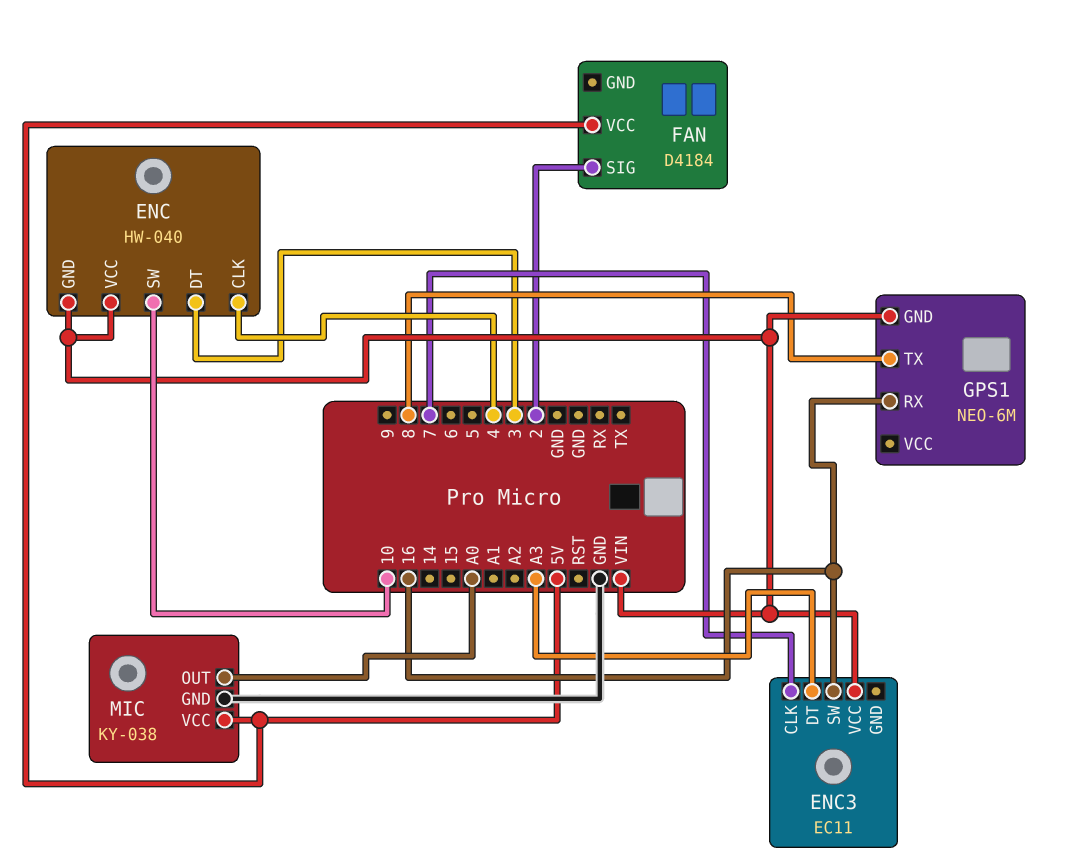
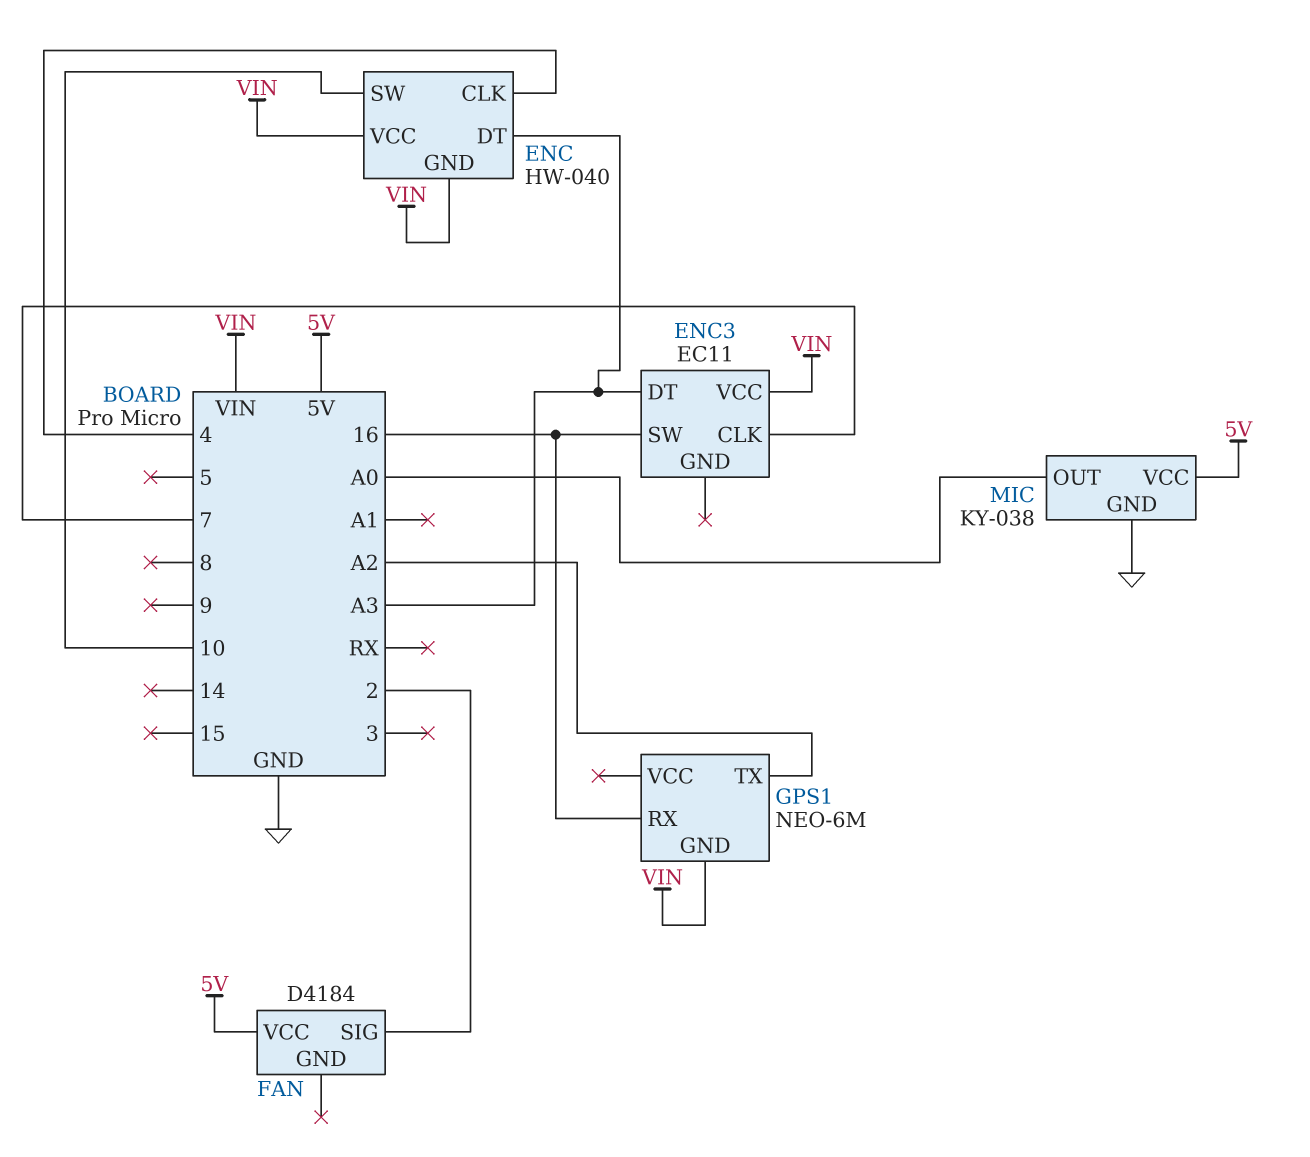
ENC pin DT: 3 -> A3
GPS1 pin TX: 8 -> A2

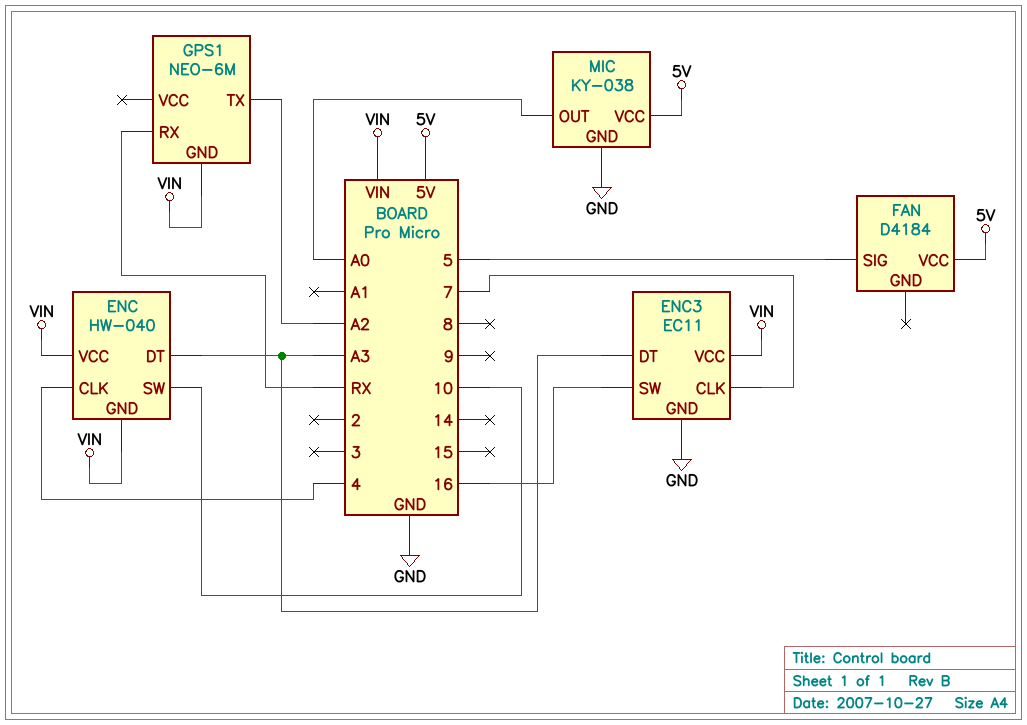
ENC3 pin GND: none -> GND
FAN pin SIG: 2 -> 5
GPS1 pin RX: 16 -> RX

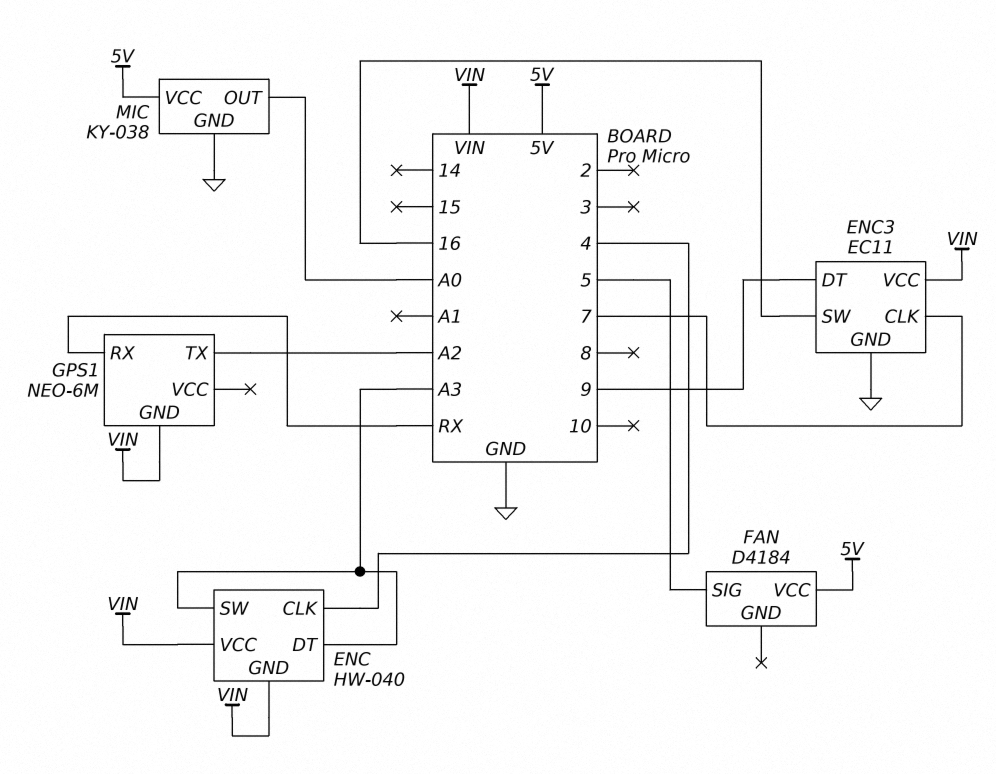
ENC pin SW: 10 -> A3
ENC3 pin DT: A3 -> 9

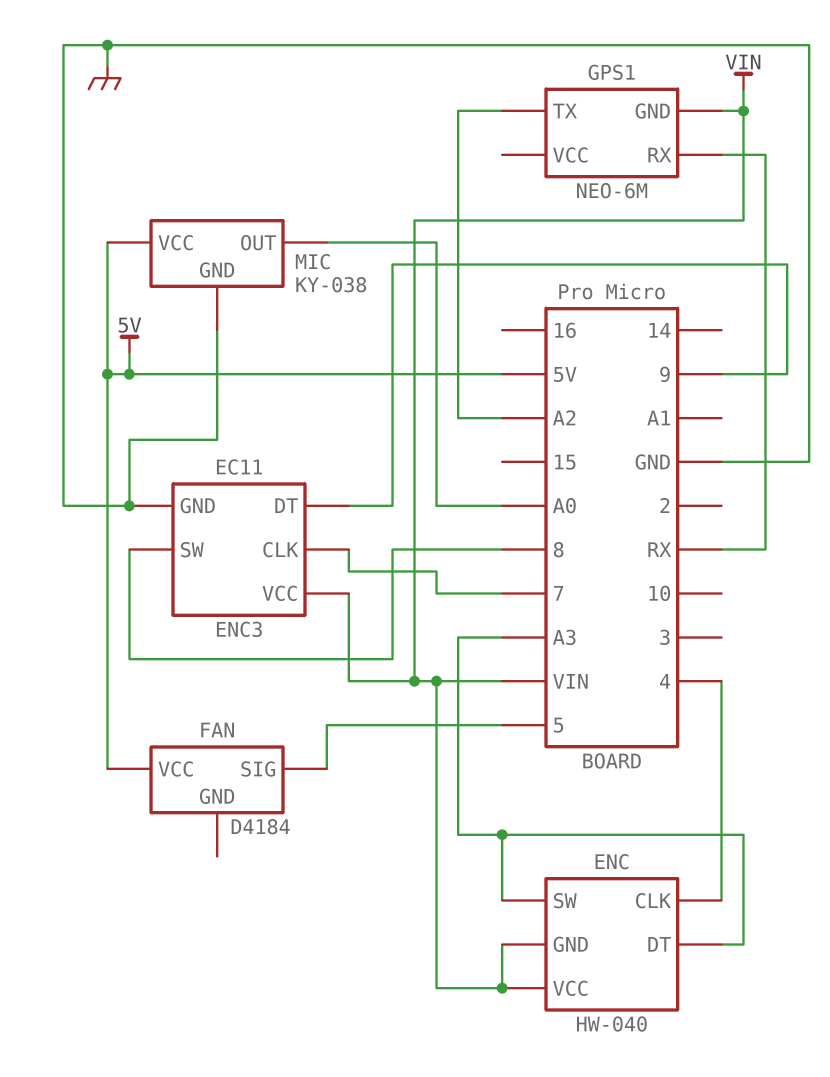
ENC3 pin SW: 16 -> 8

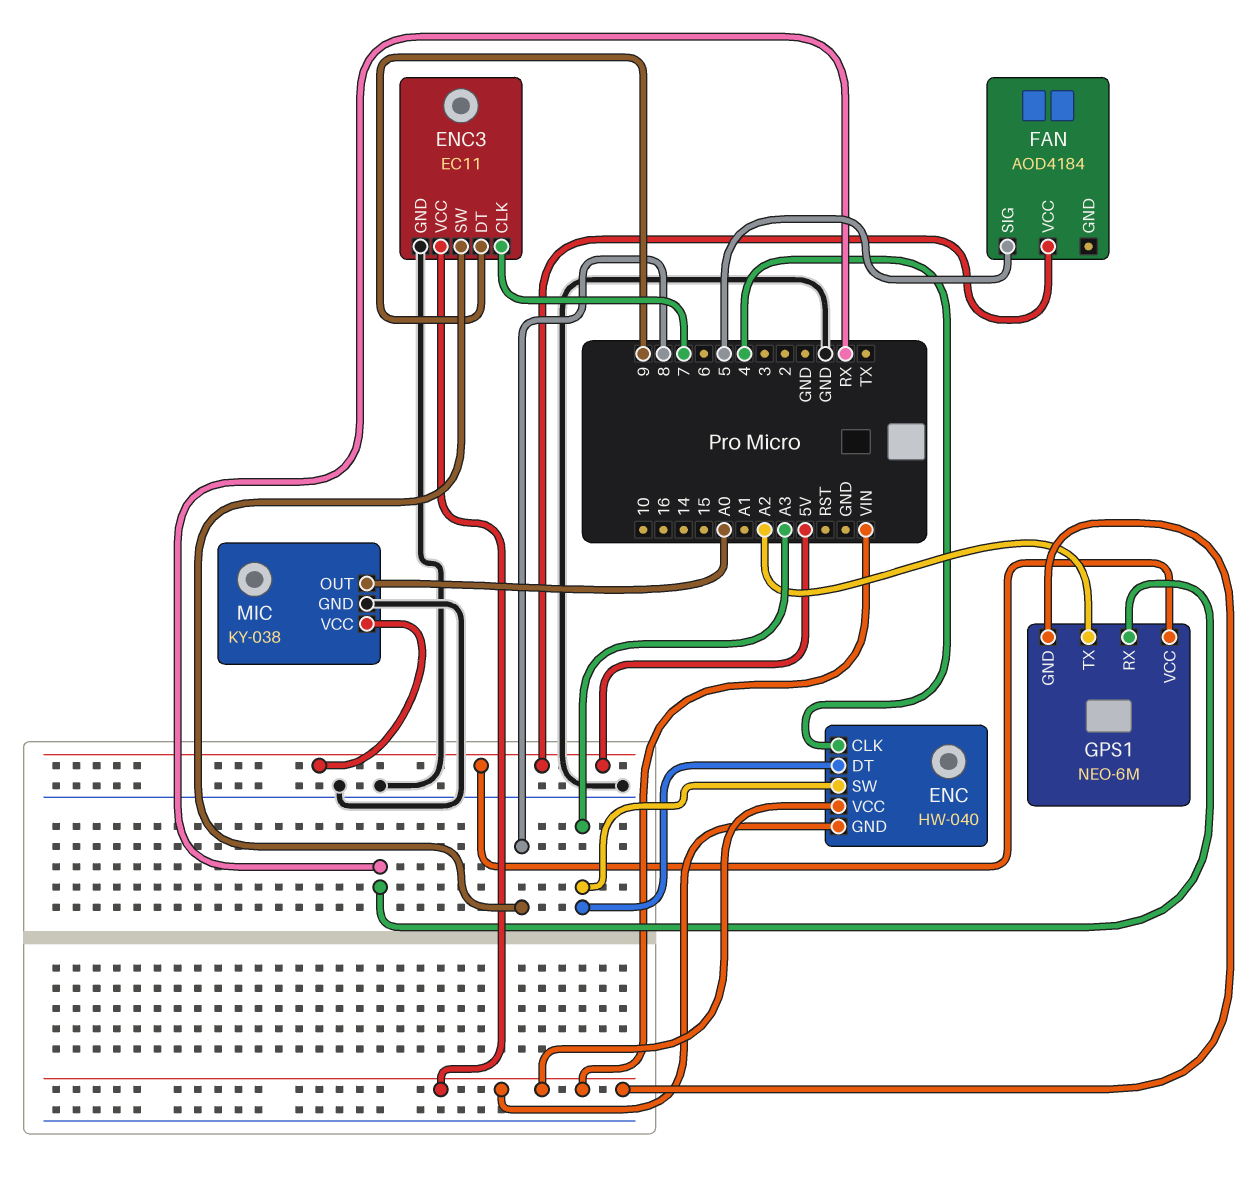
FAN: D4184 -> AOD4184
GPS1 pin VCC: none -> 5V

